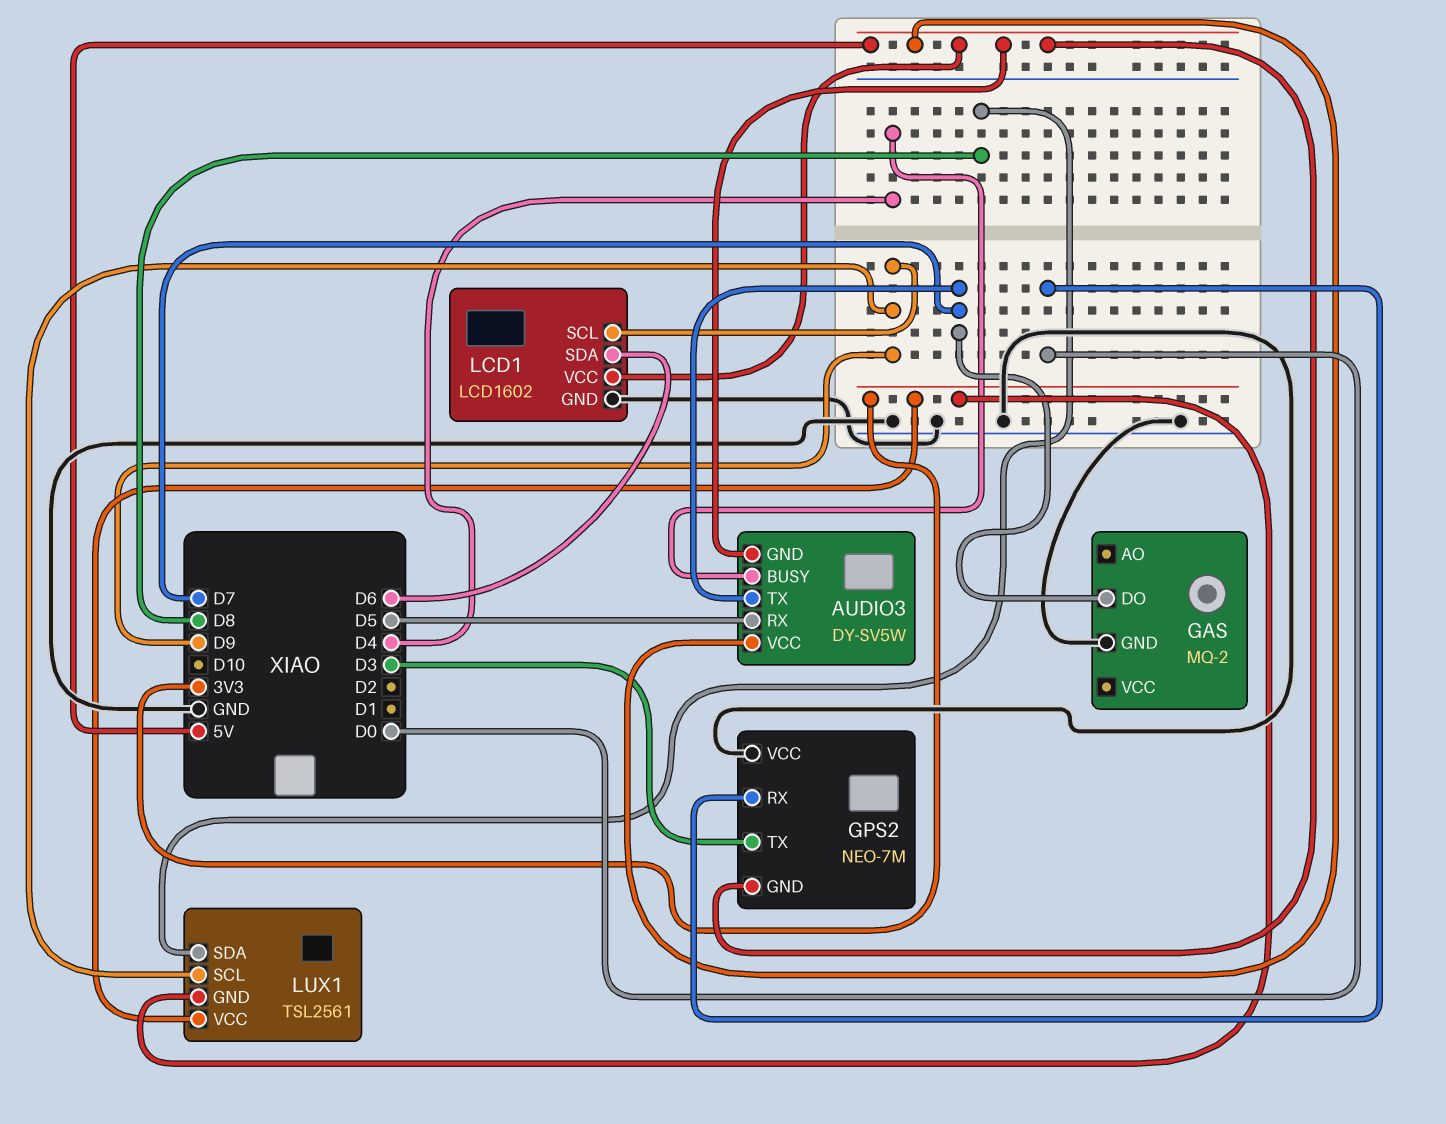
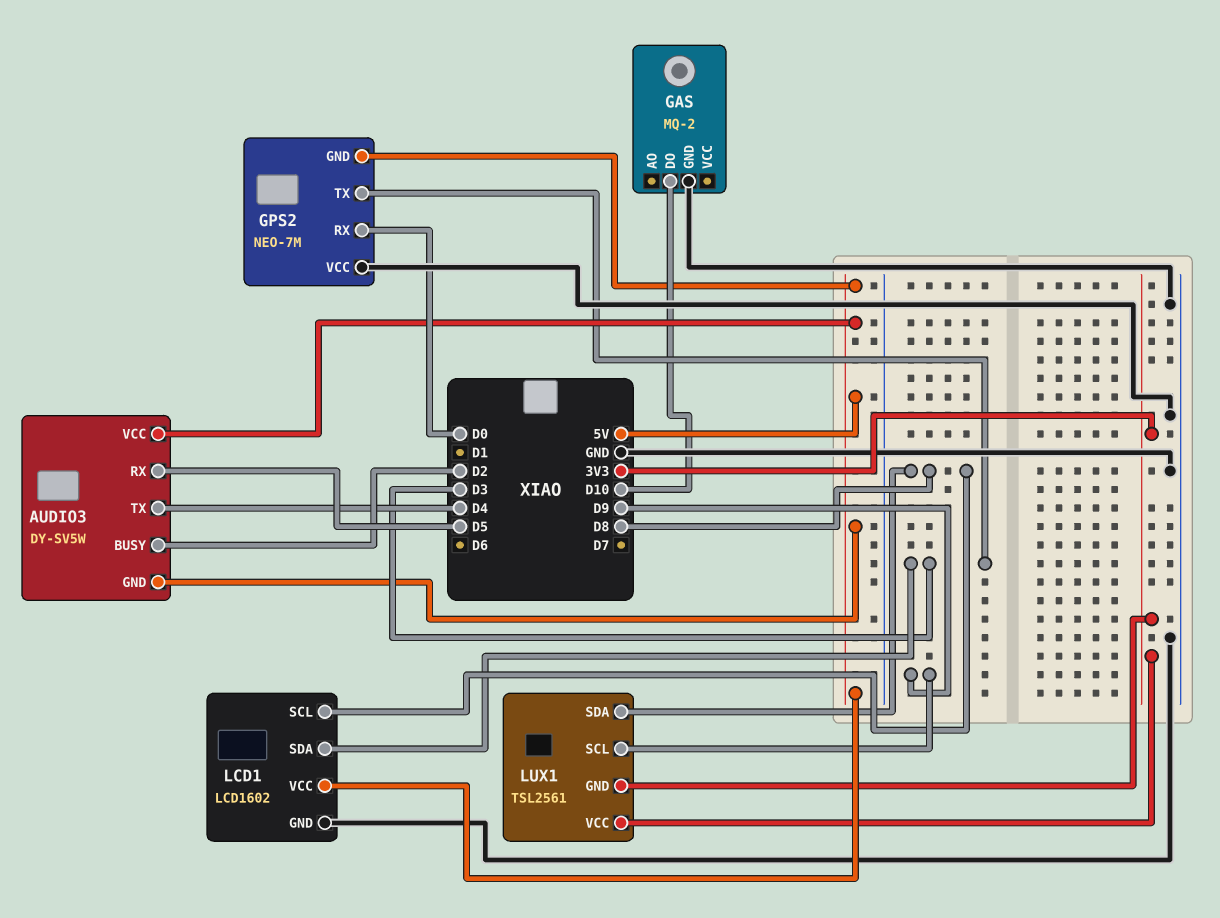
AUDIO3 pin BUSY: D4 -> D2
AUDIO3 pin TX: D7 -> D4
GAS pin DO: D7 -> D10
LCD1 pin SCL: D9 -> D8
LCD1 pin SDA: D6 -> D3

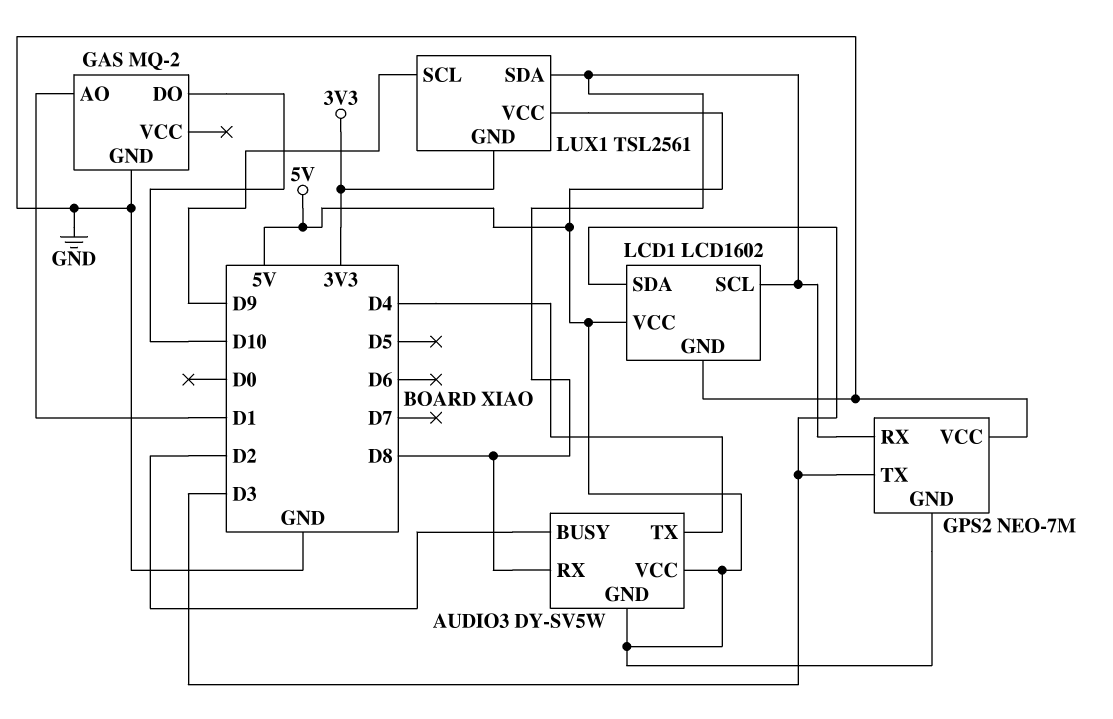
AUDIO3 pin RX: D5 -> D8
GAS pin AO: none -> D1
GPS2 pin RX: D0 -> D8
LUX1 pin VCC: 3V3 -> 5V

